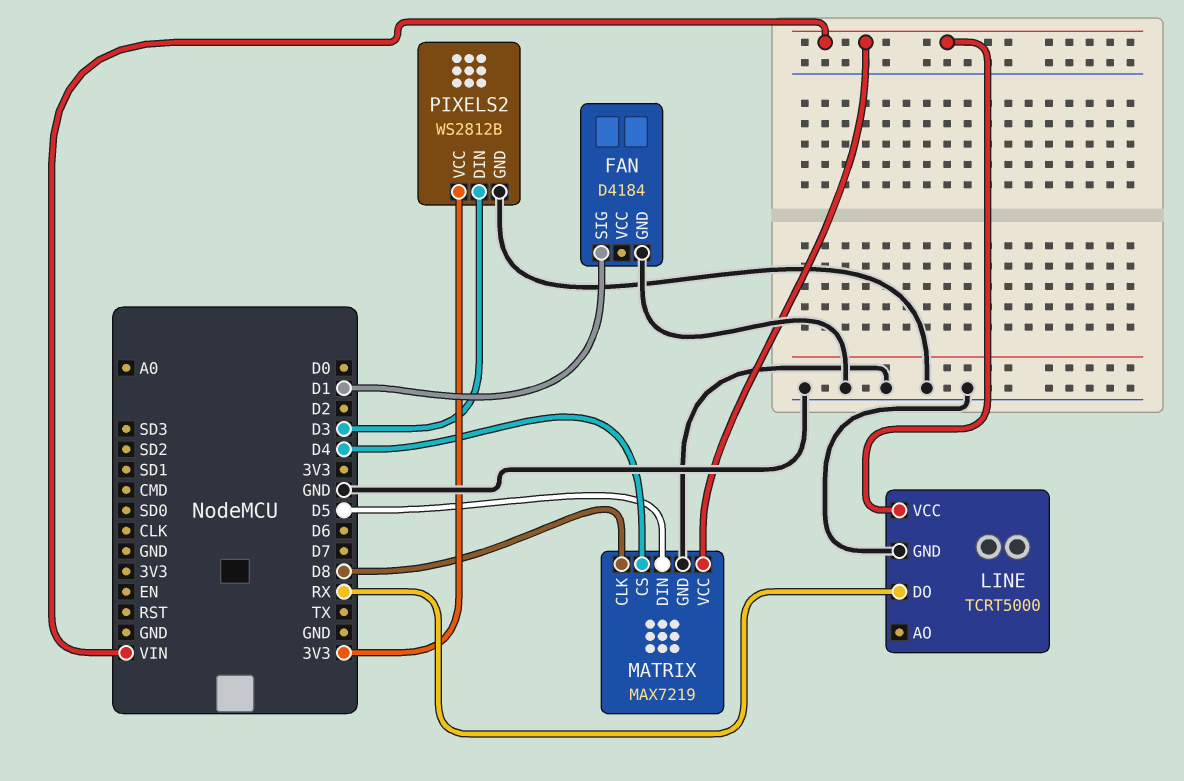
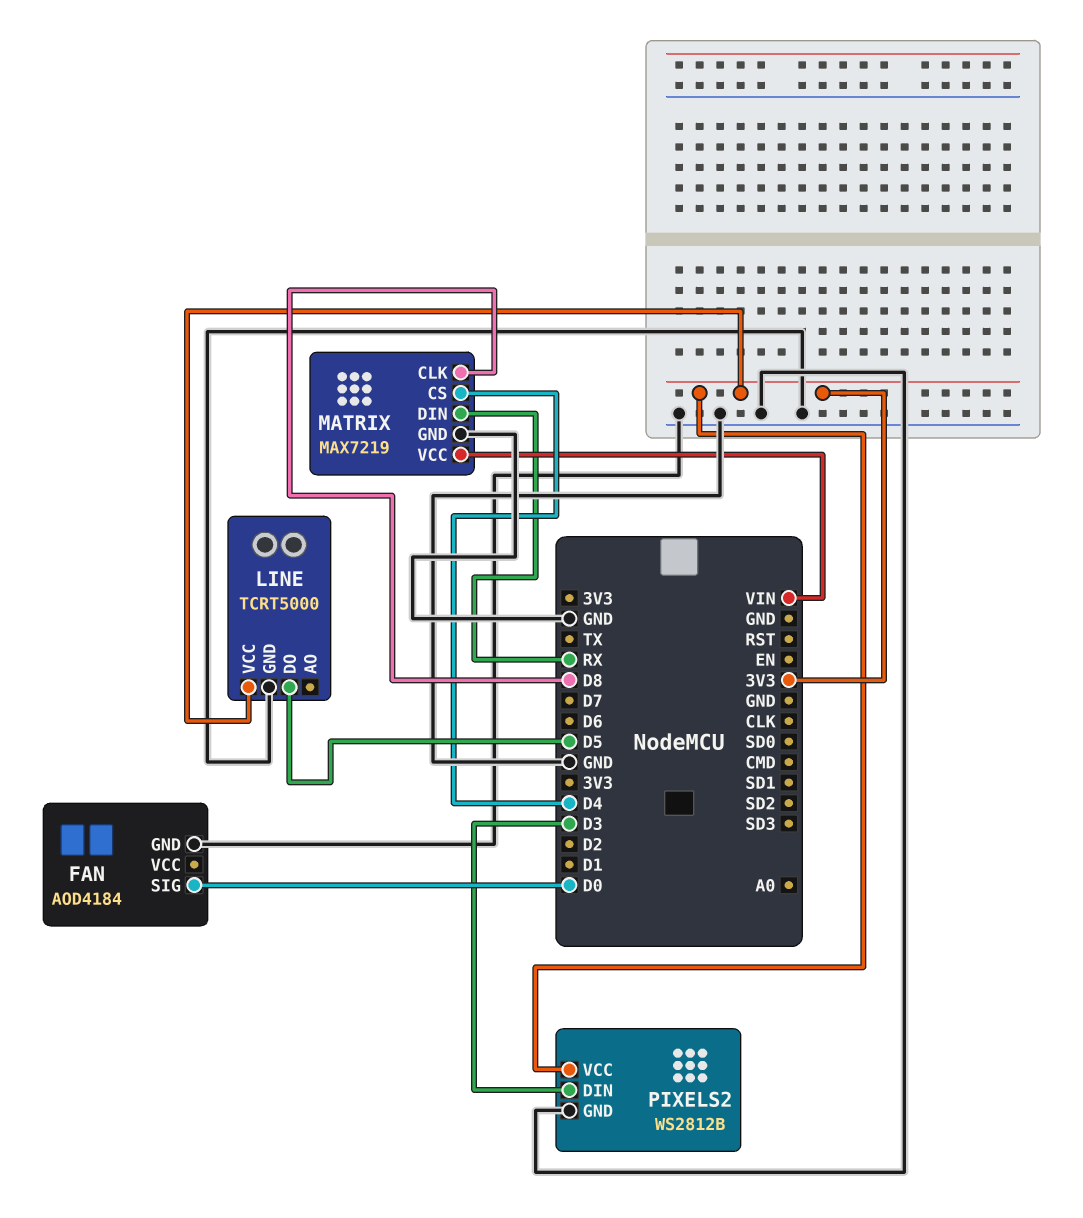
FAN: D4184 -> AOD4184
FAN pin SIG: D1 -> D0
LINE pin DO: RX -> D5
LINE pin VCC: VIN -> 3V3
MATRIX pin DIN: D5 -> RX

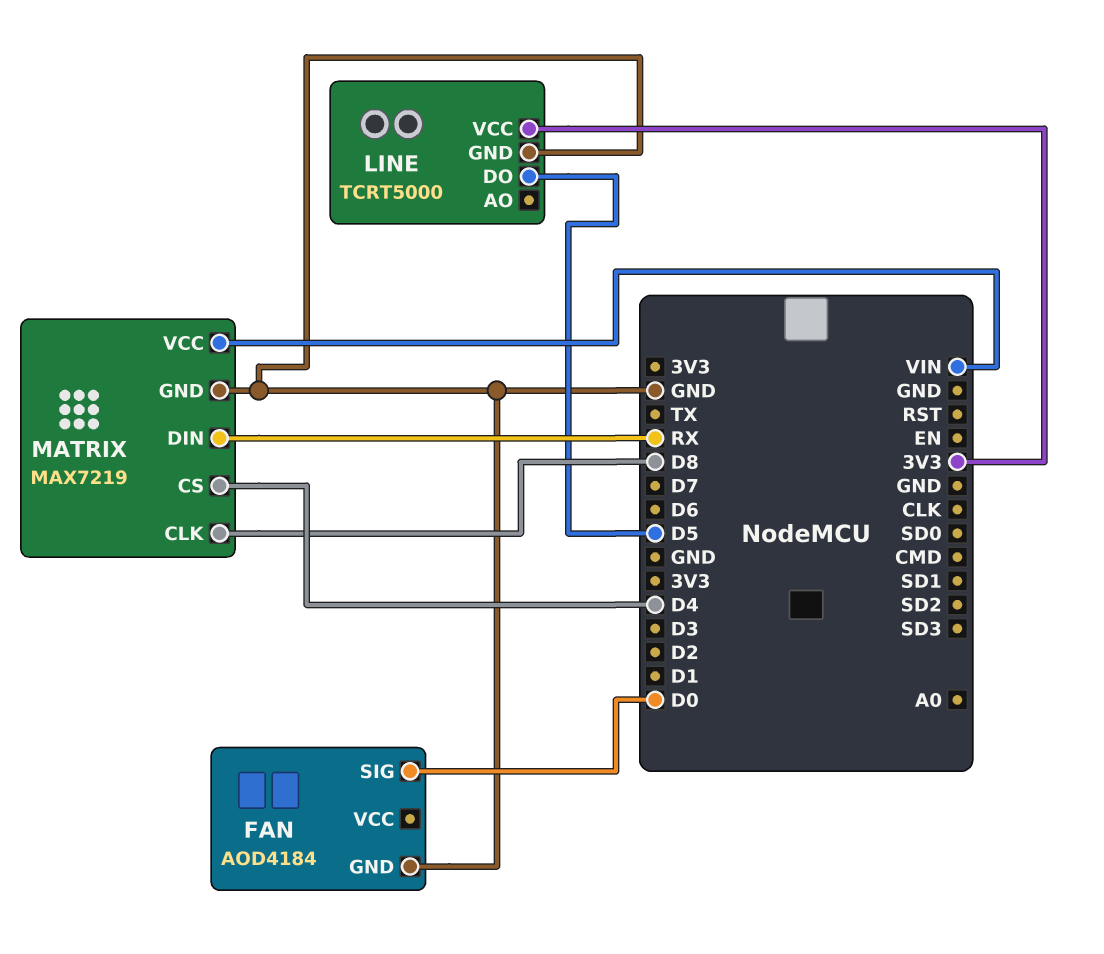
PIXELS2: WS2812B -> none
PIXELS2 pin DIN: D3 -> none
PIXELS2 pin GND: GND -> none
PIXELS2 pin VCC: 3V3 -> none

